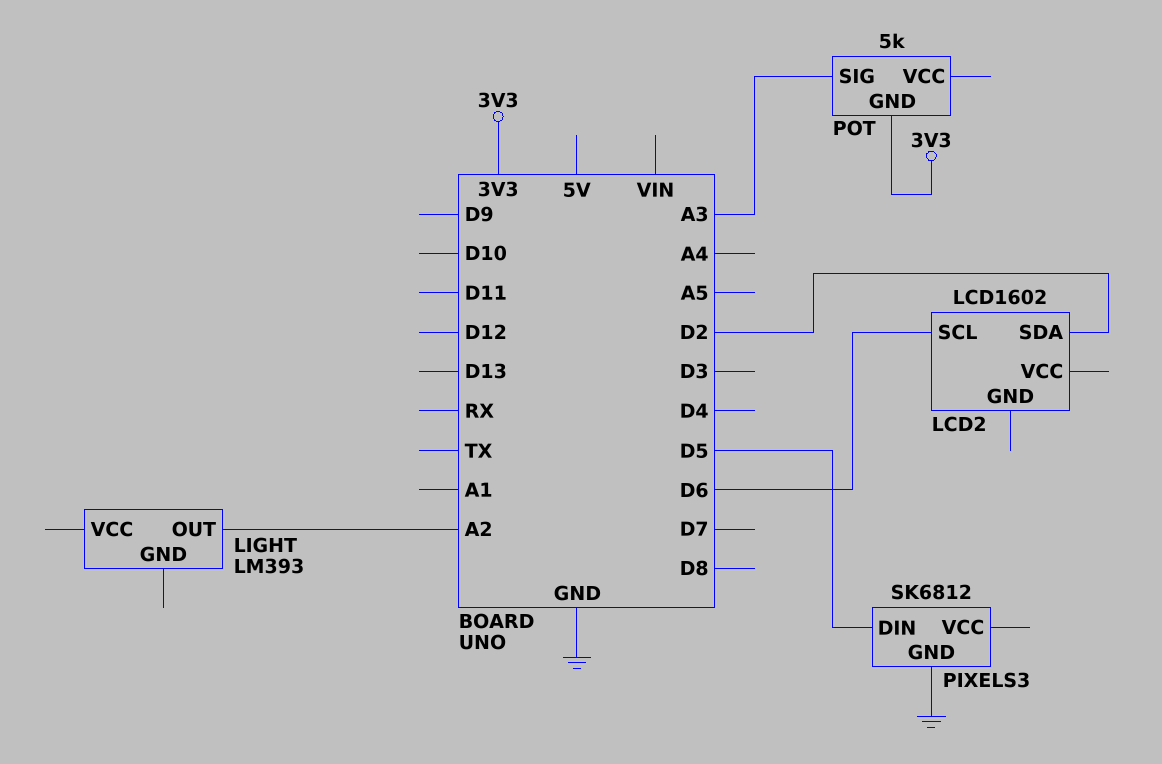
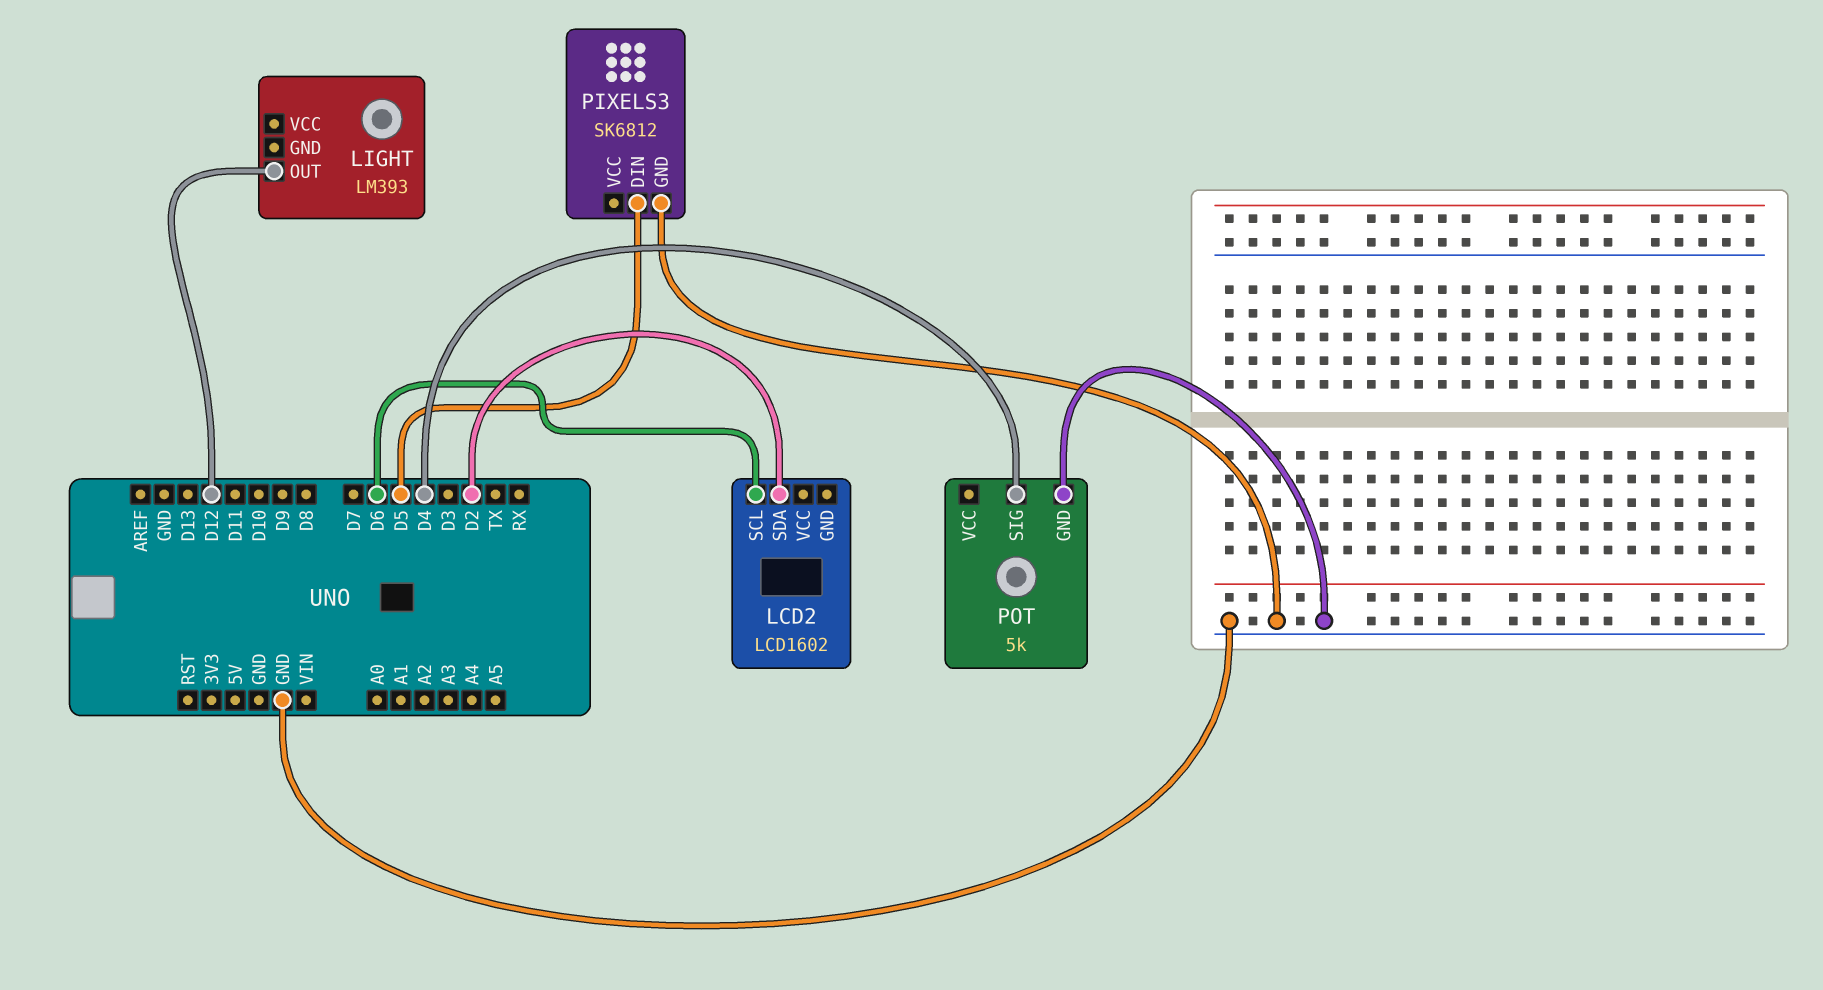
LIGHT pin OUT: A2 -> D12
POT pin GND: 3V3 -> GND
POT pin SIG: A3 -> D4

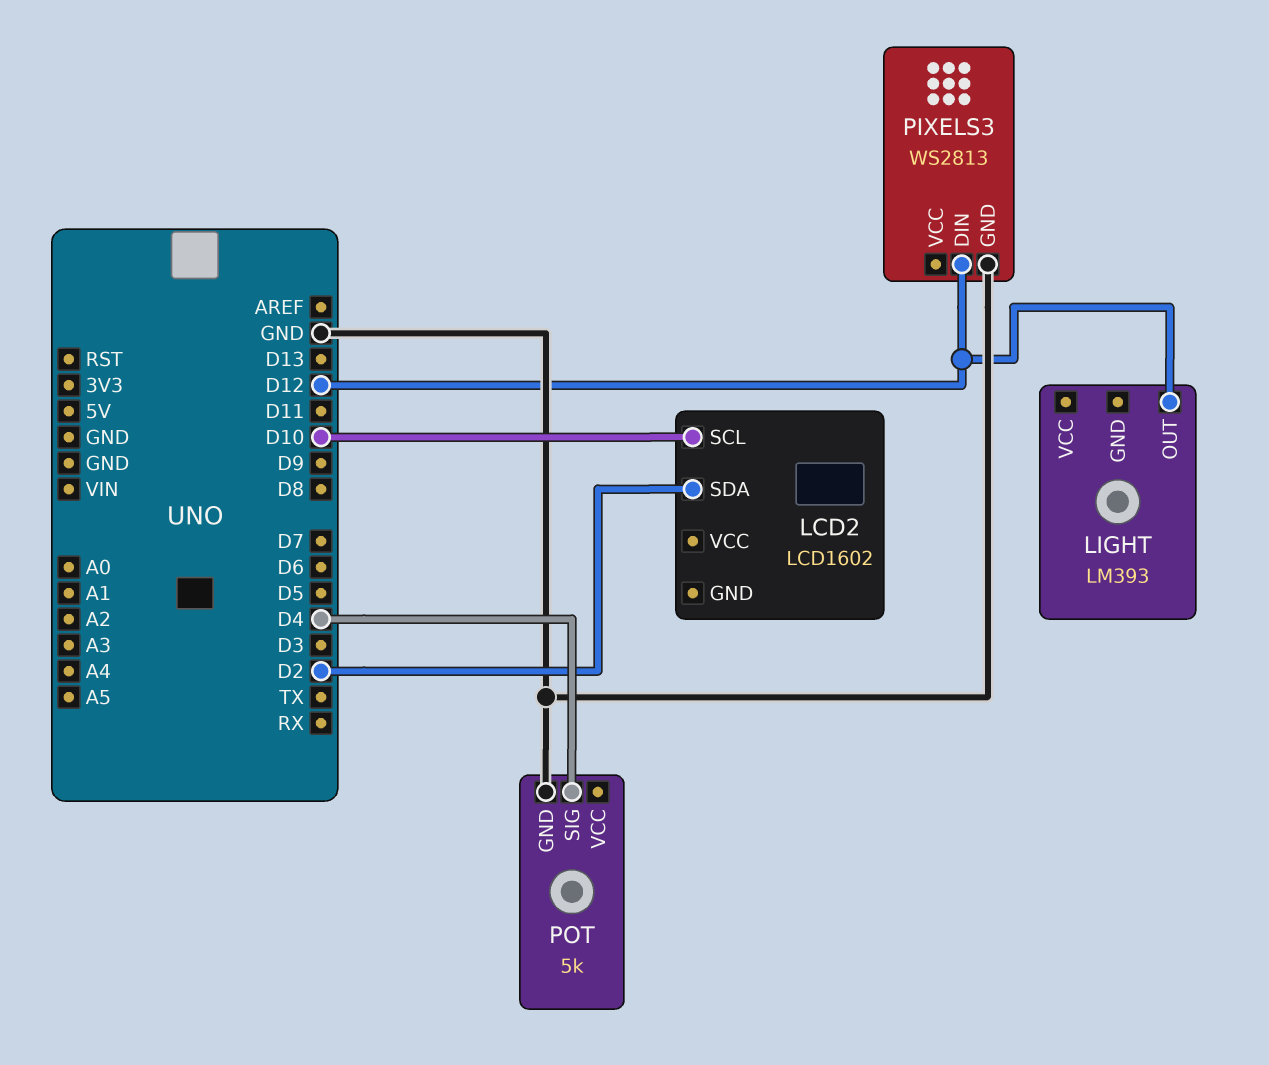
LCD2 pin SCL: D6 -> D10
PIXELS3: SK6812 -> WS2813
PIXELS3 pin DIN: D5 -> D12

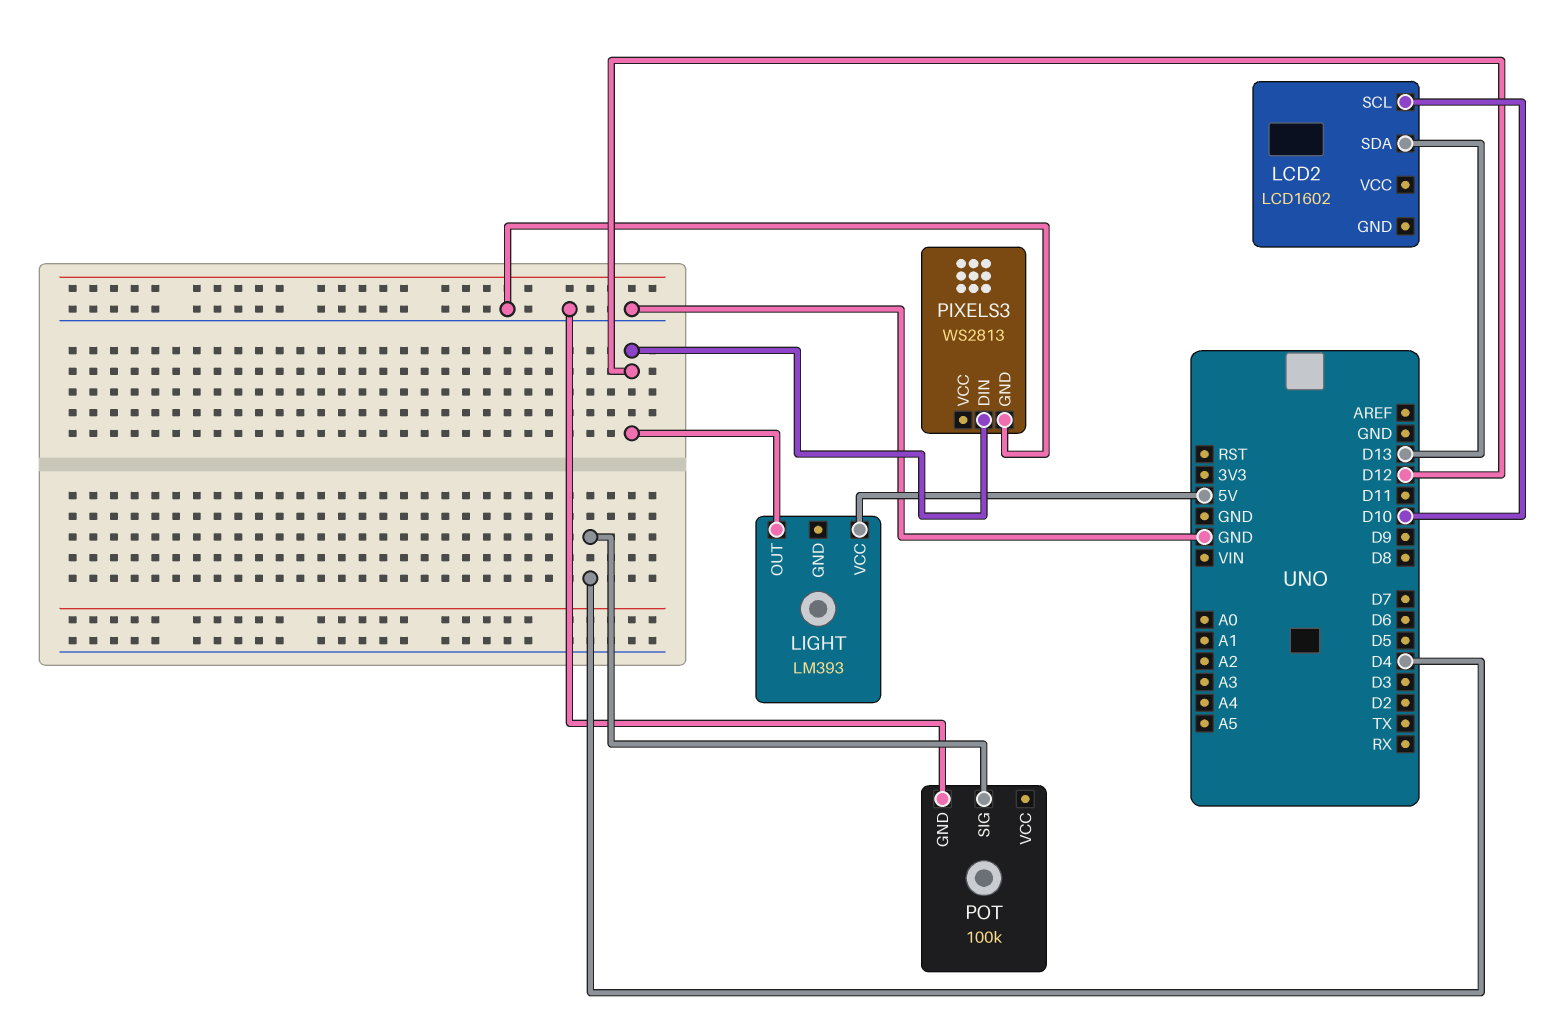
LCD2 pin SDA: D2 -> D13
LIGHT pin VCC: none -> 5V
POT: 5k -> 100k

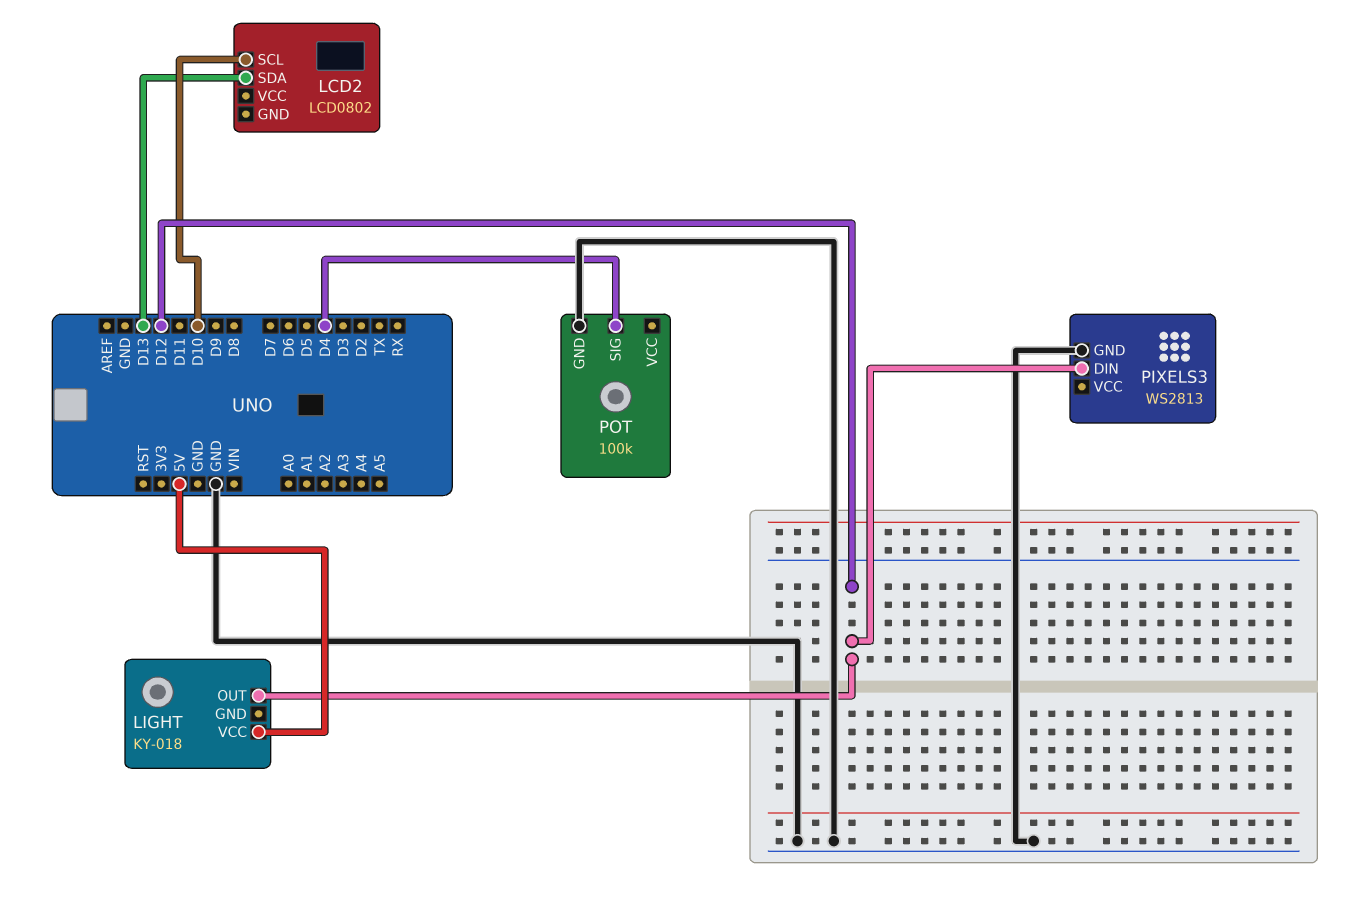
LCD2: LCD1602 -> LCD0802
LIGHT: LM393 -> KY-018

